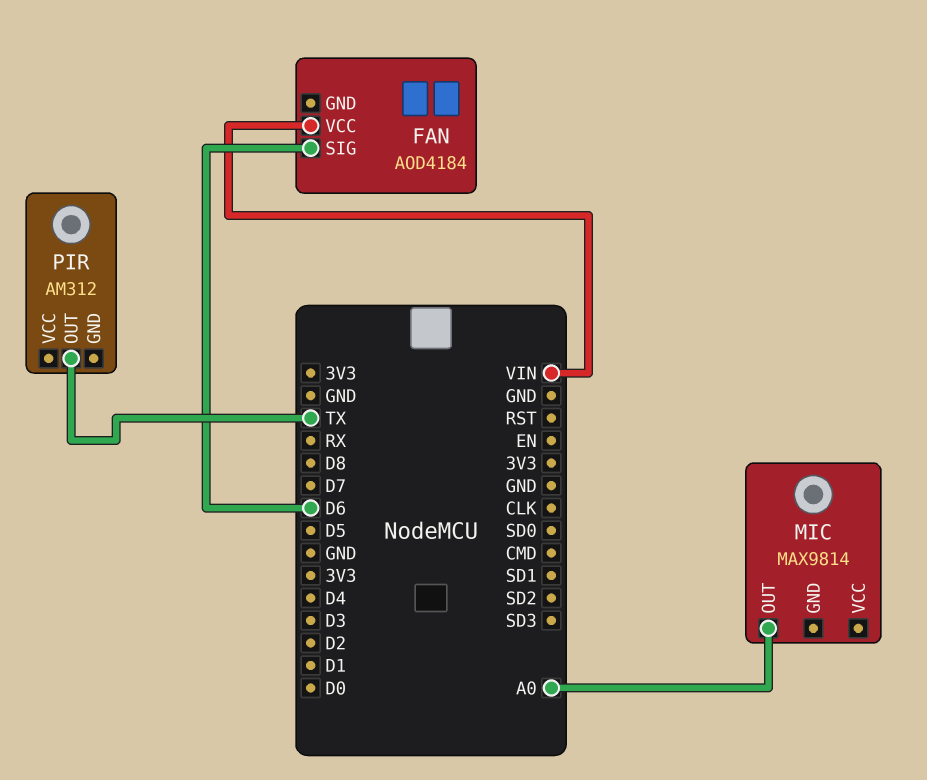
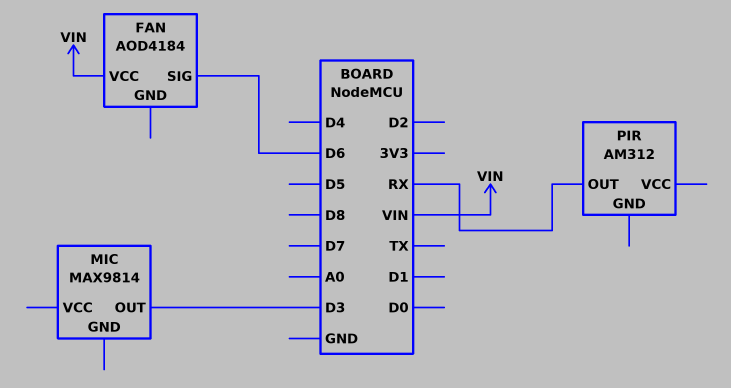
MIC pin OUT: A0 -> D3
PIR pin OUT: TX -> RX

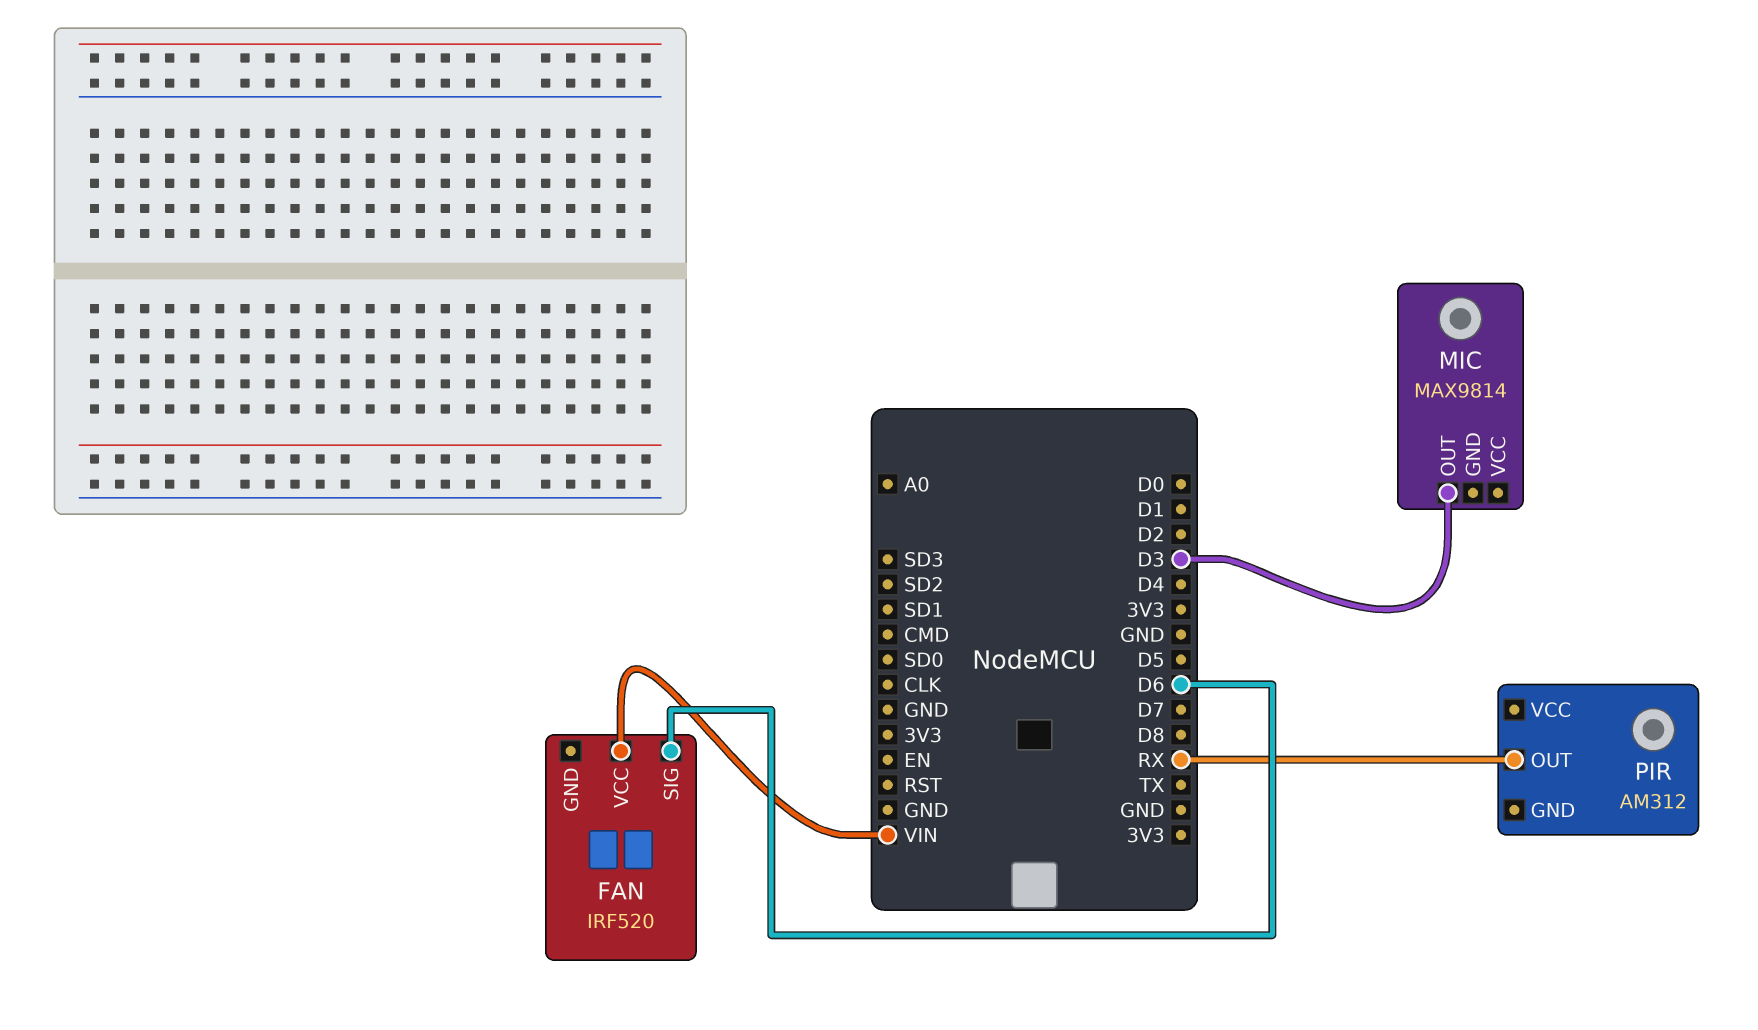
FAN: AOD4184 -> IRF520

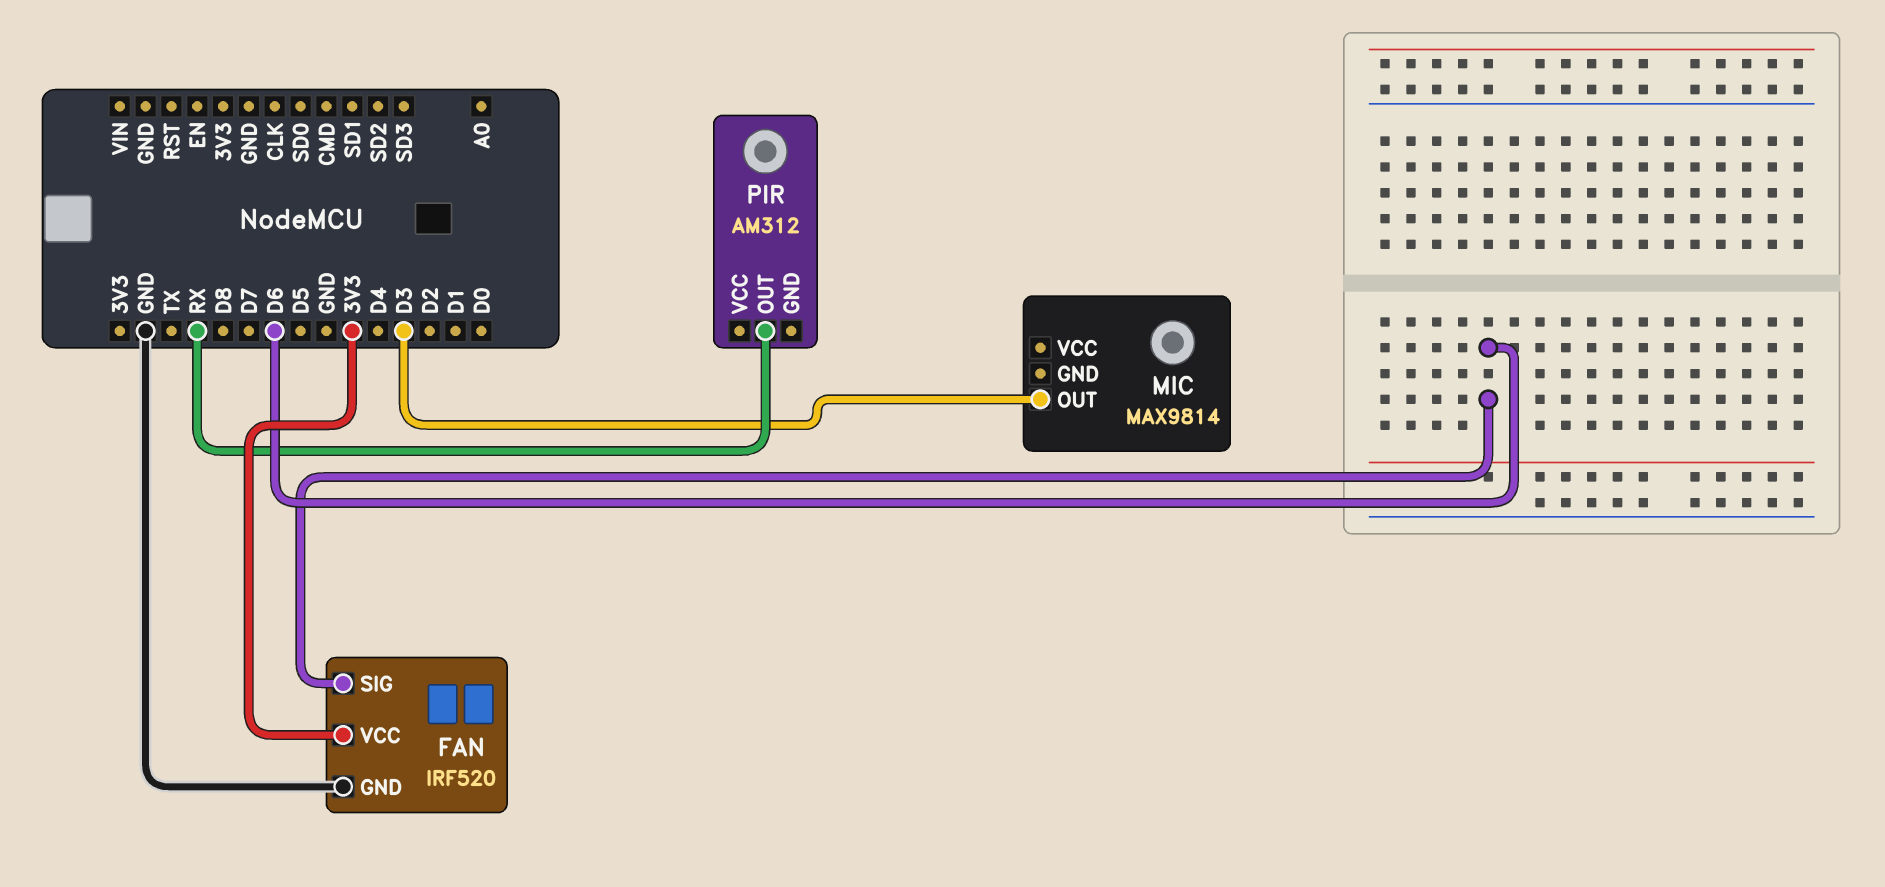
FAN pin GND: none -> GND
FAN pin VCC: VIN -> 3V3

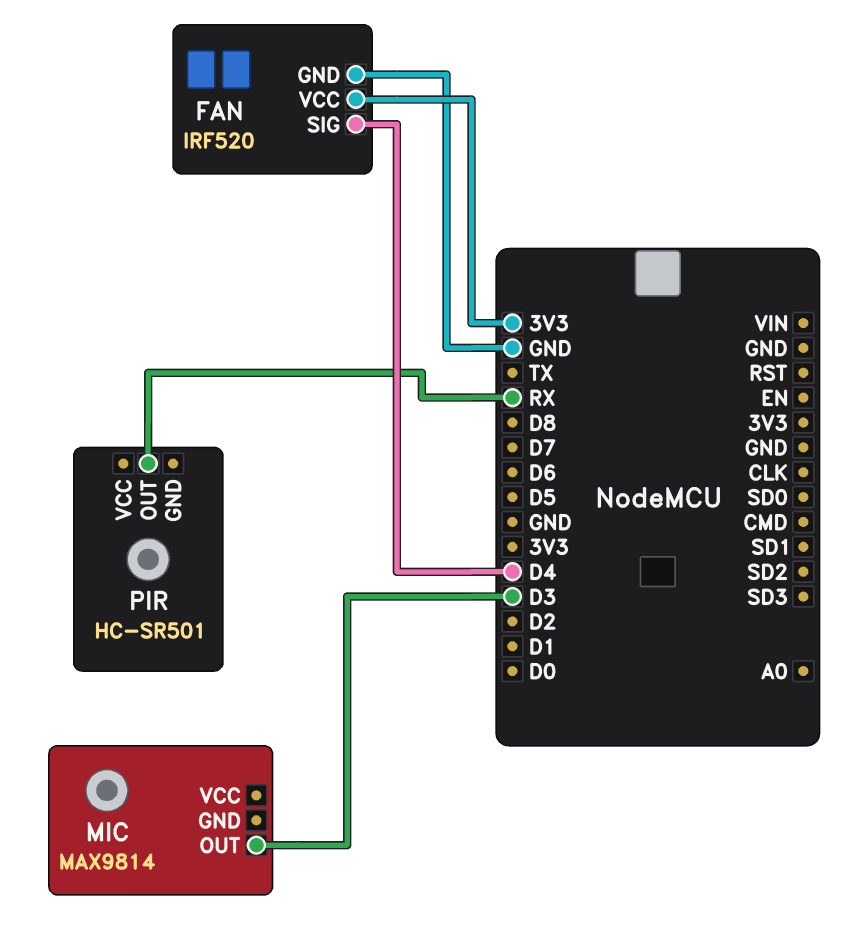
FAN pin SIG: D6 -> D4
PIR: AM312 -> HC-SR501

